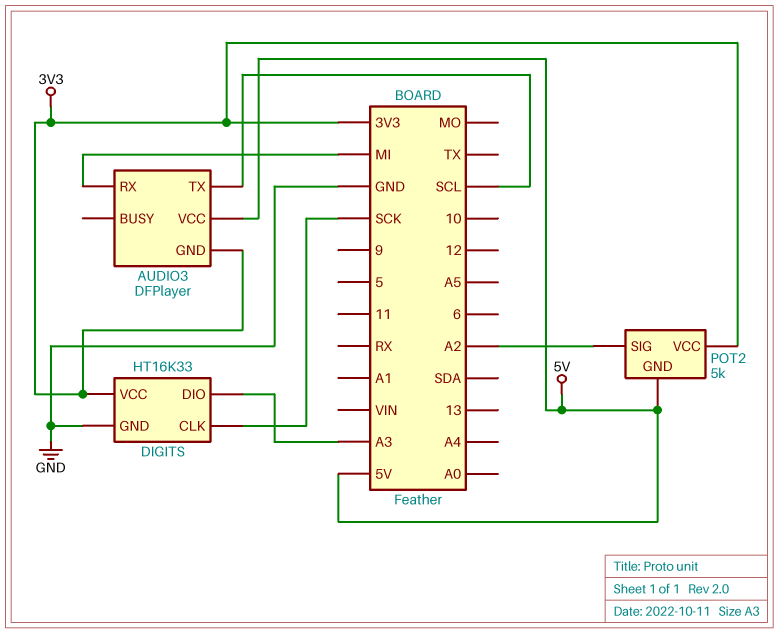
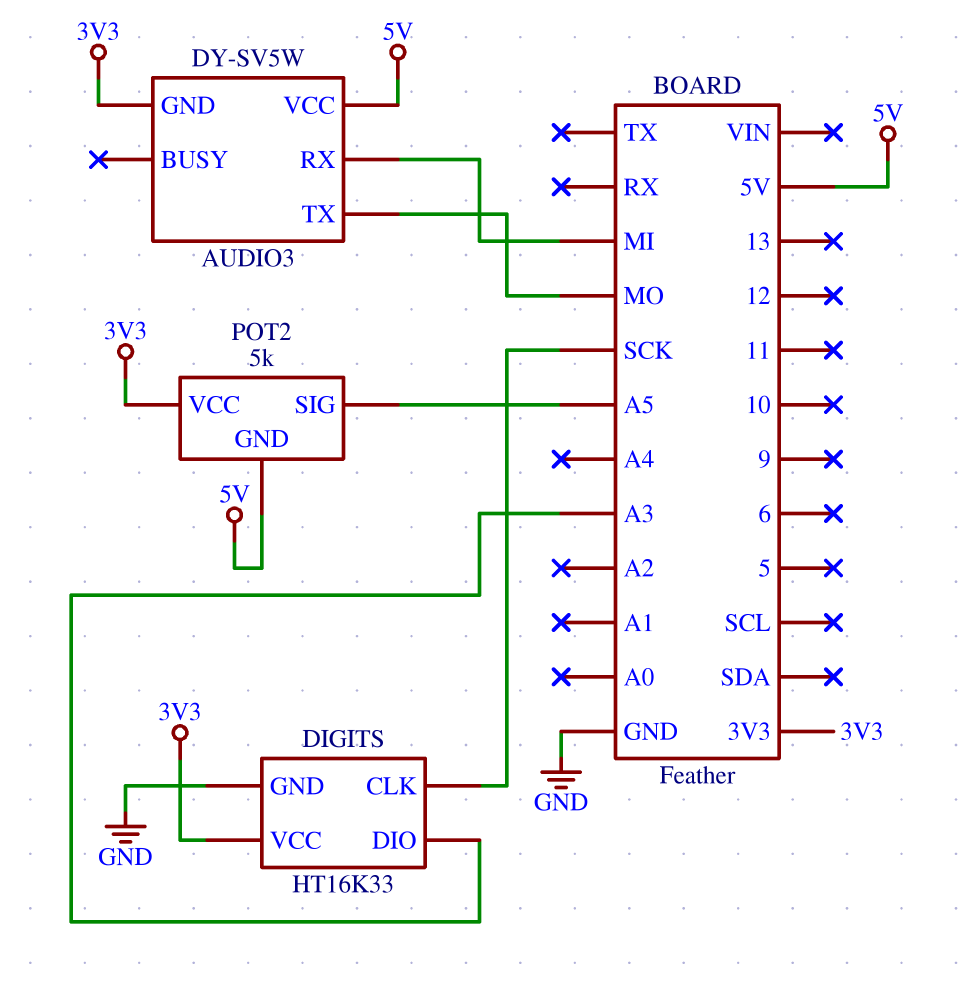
AUDIO3: DFPlayer -> DY-SV5W
AUDIO3 pin TX: SCL -> MO
POT2 pin SIG: A2 -> A5

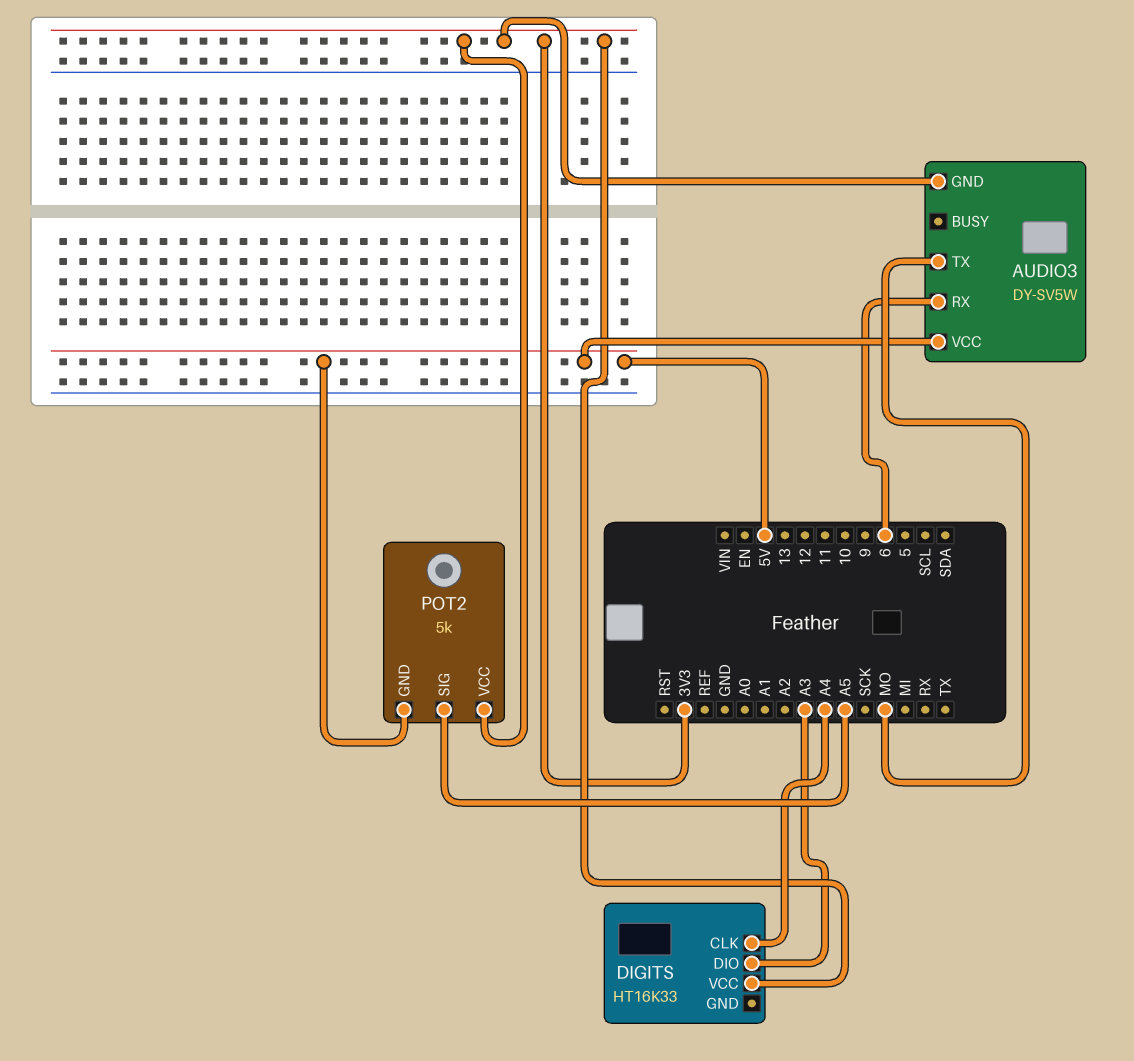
AUDIO3 pin RX: MI -> 6
DIGITS pin CLK: SCK -> A4
DIGITS pin GND: GND -> none

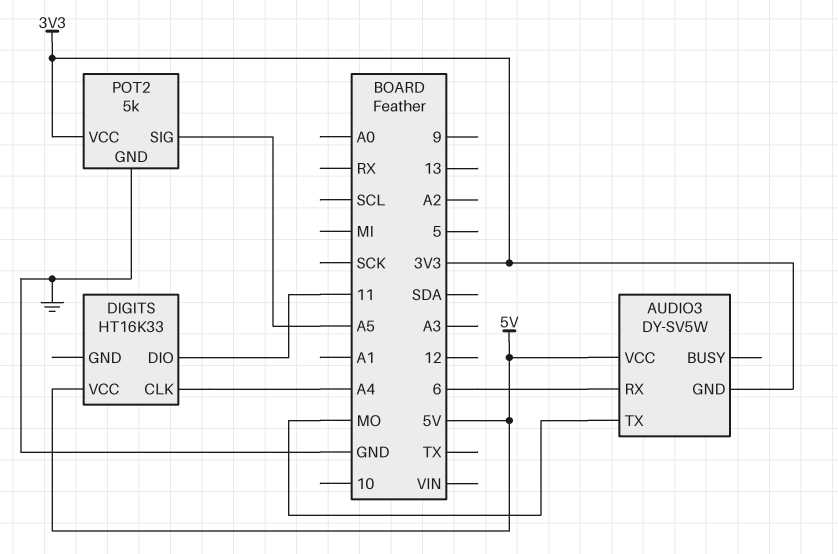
DIGITS pin DIO: A3 -> 11
DIGITS pin VCC: 3V3 -> 5V
POT2 pin GND: 5V -> GND

